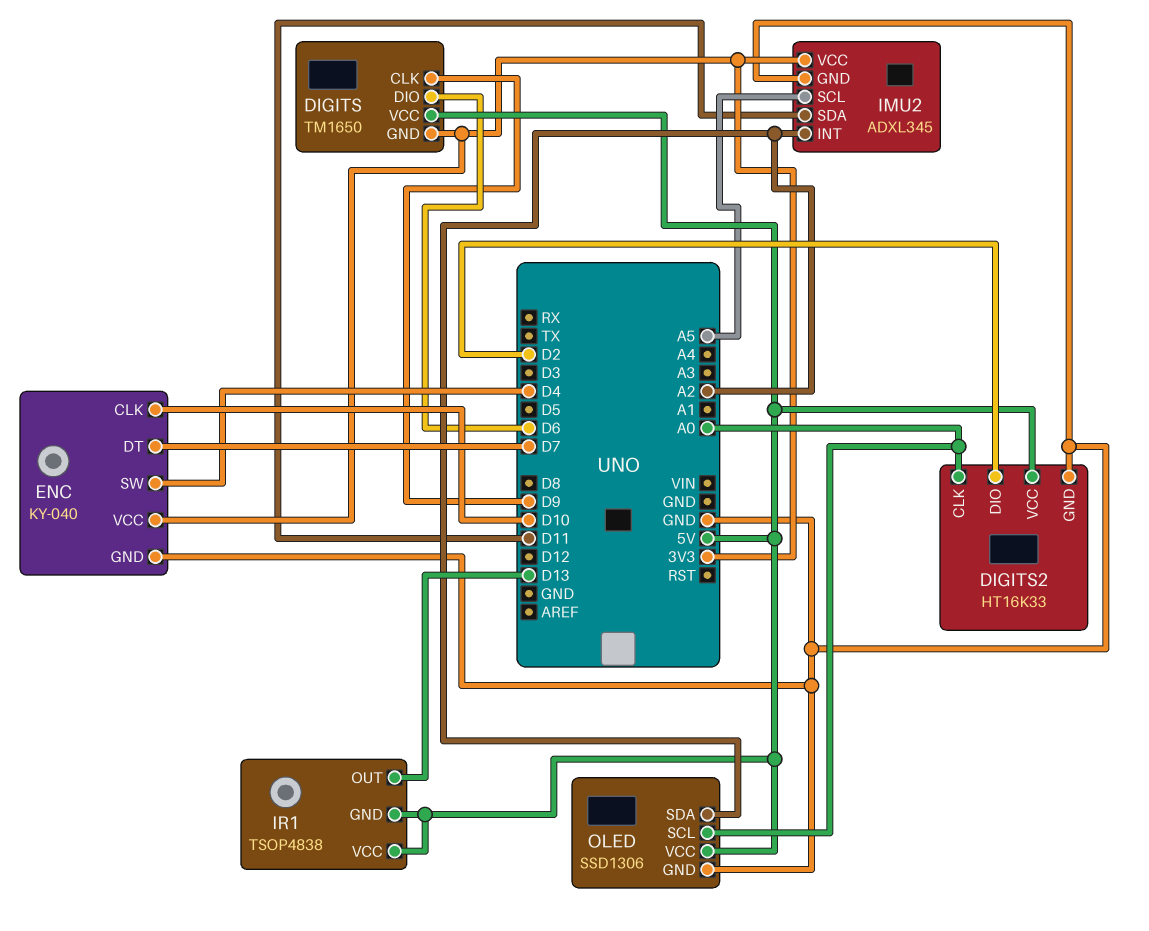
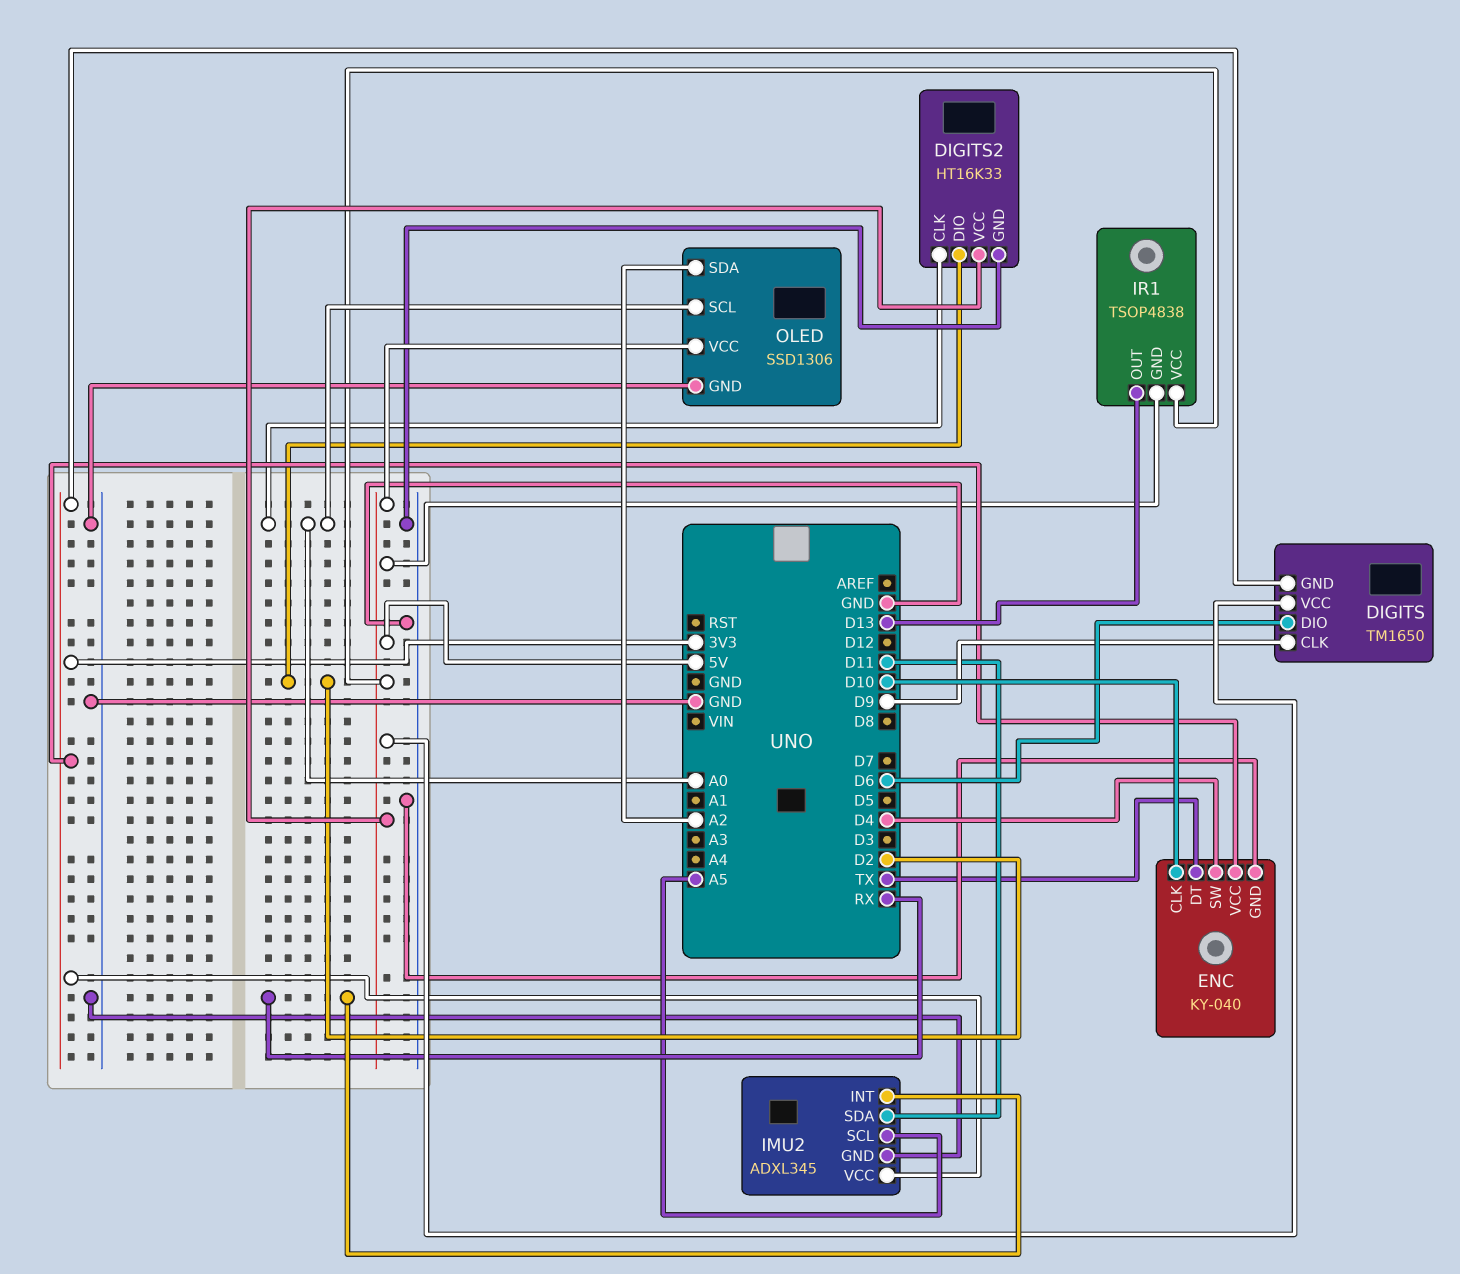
ENC pin DT: D7 -> TX
IMU2 pin INT: A2 -> RX

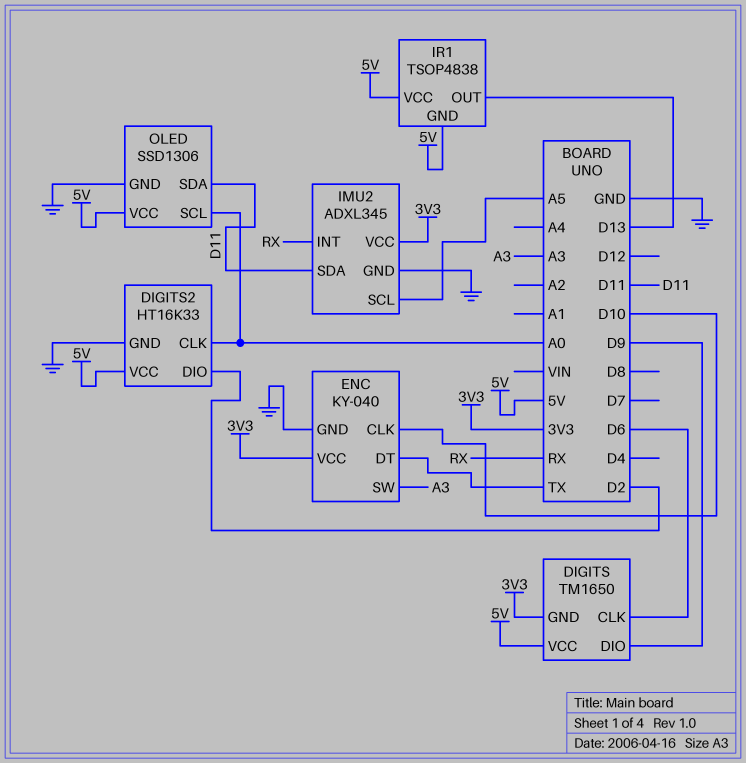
DIGITS pin CLK: D9 -> D6
DIGITS pin DIO: D6 -> D9
ENC pin SW: D4 -> A3
OLED pin SDA: A2 -> D11

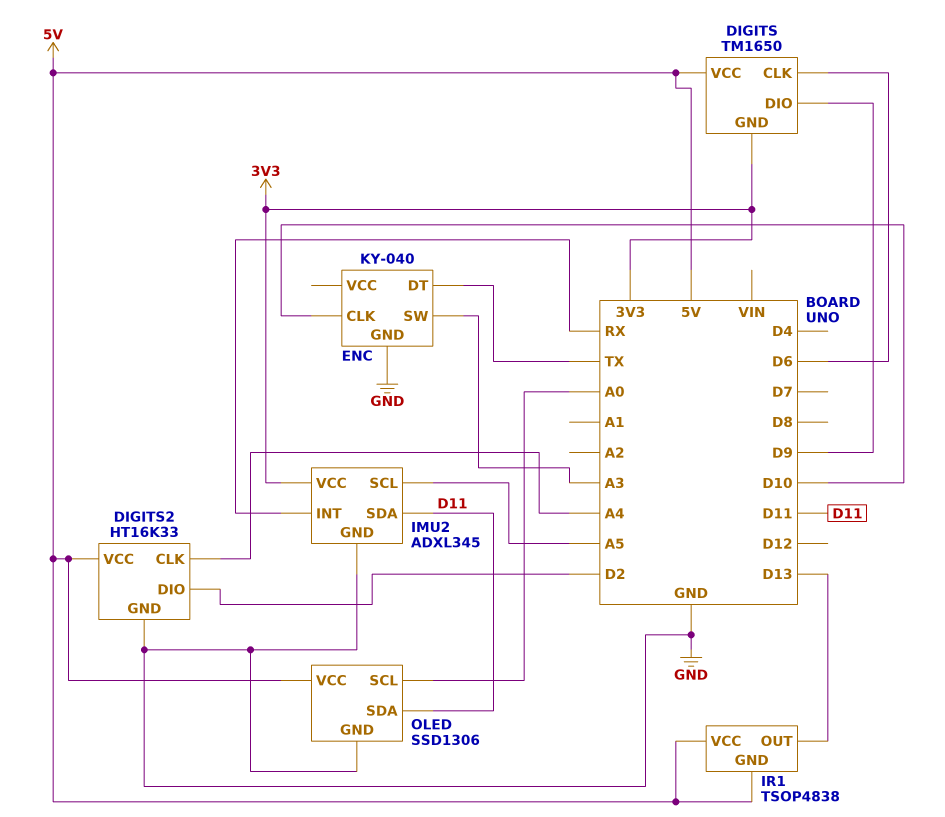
DIGITS2 pin CLK: A0 -> A4
ENC pin VCC: 3V3 -> none

